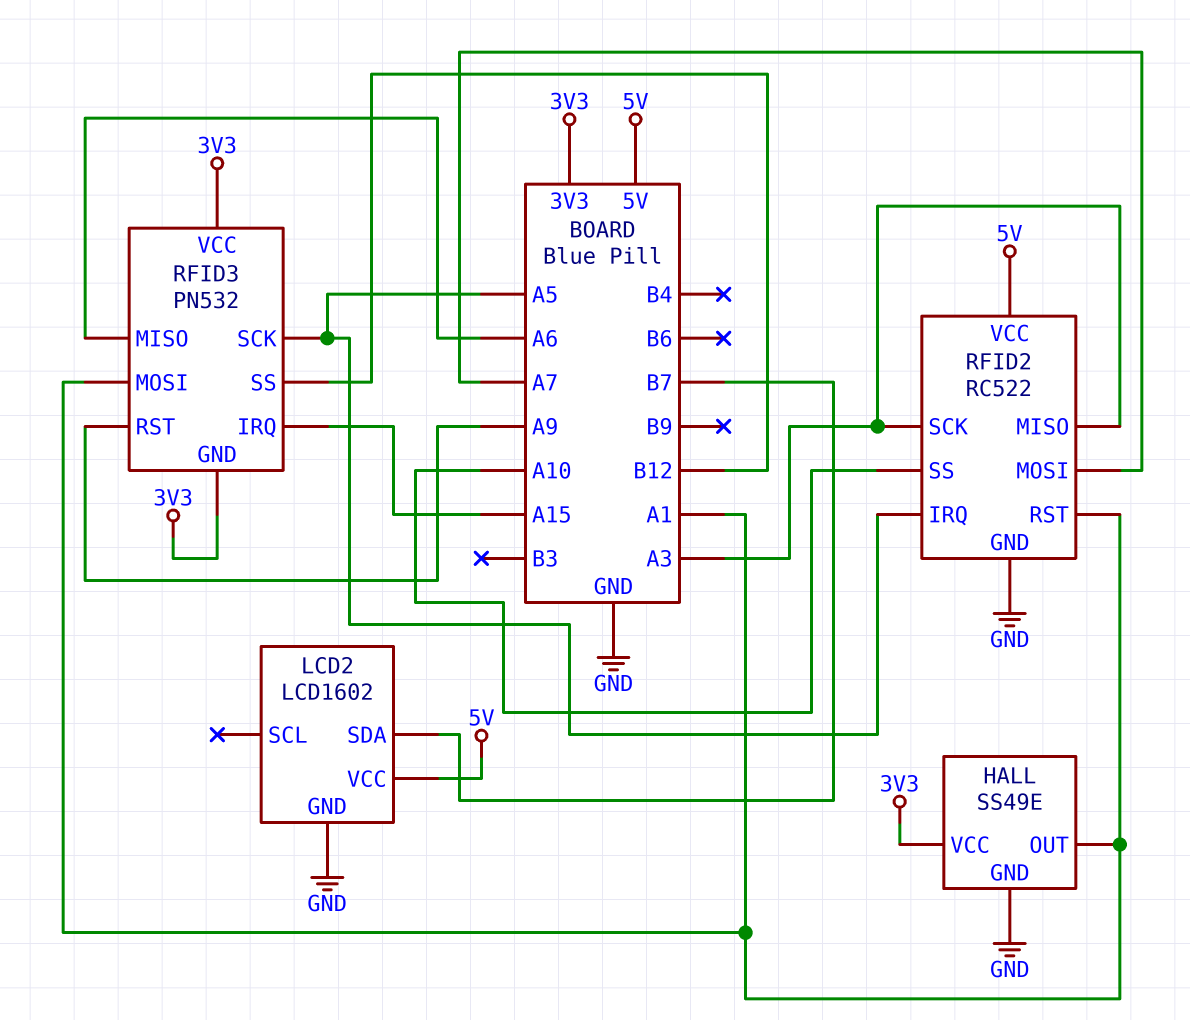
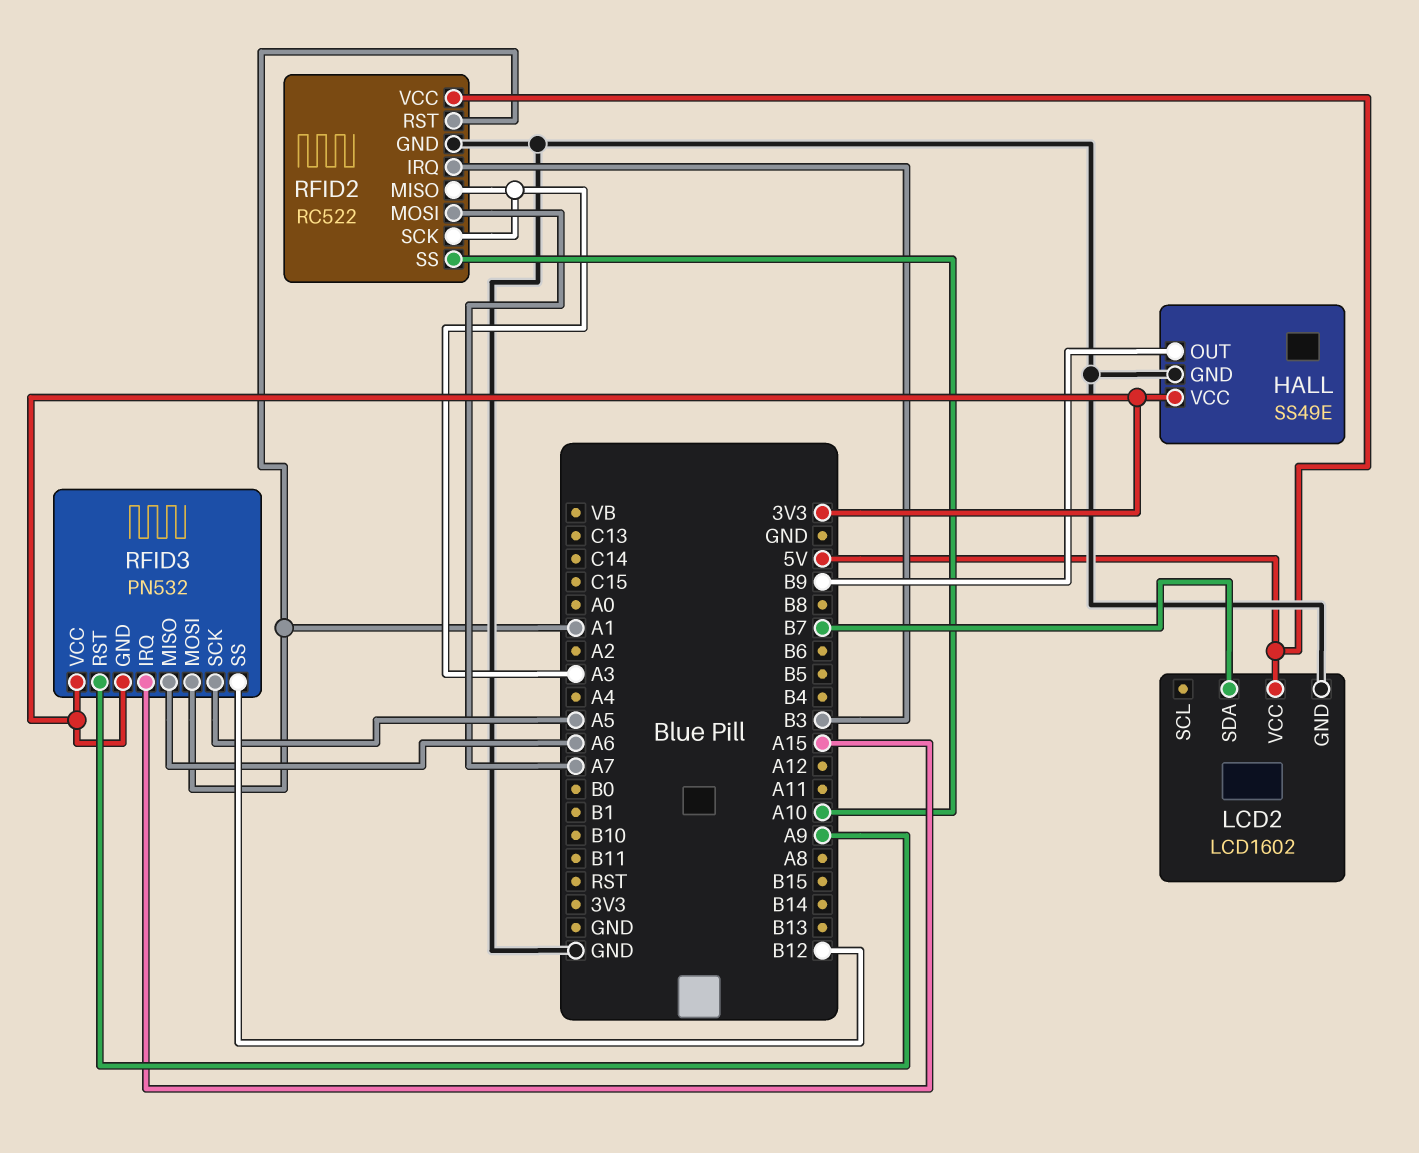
HALL pin OUT: A1 -> B9
RFID2 pin IRQ: A5 -> B3

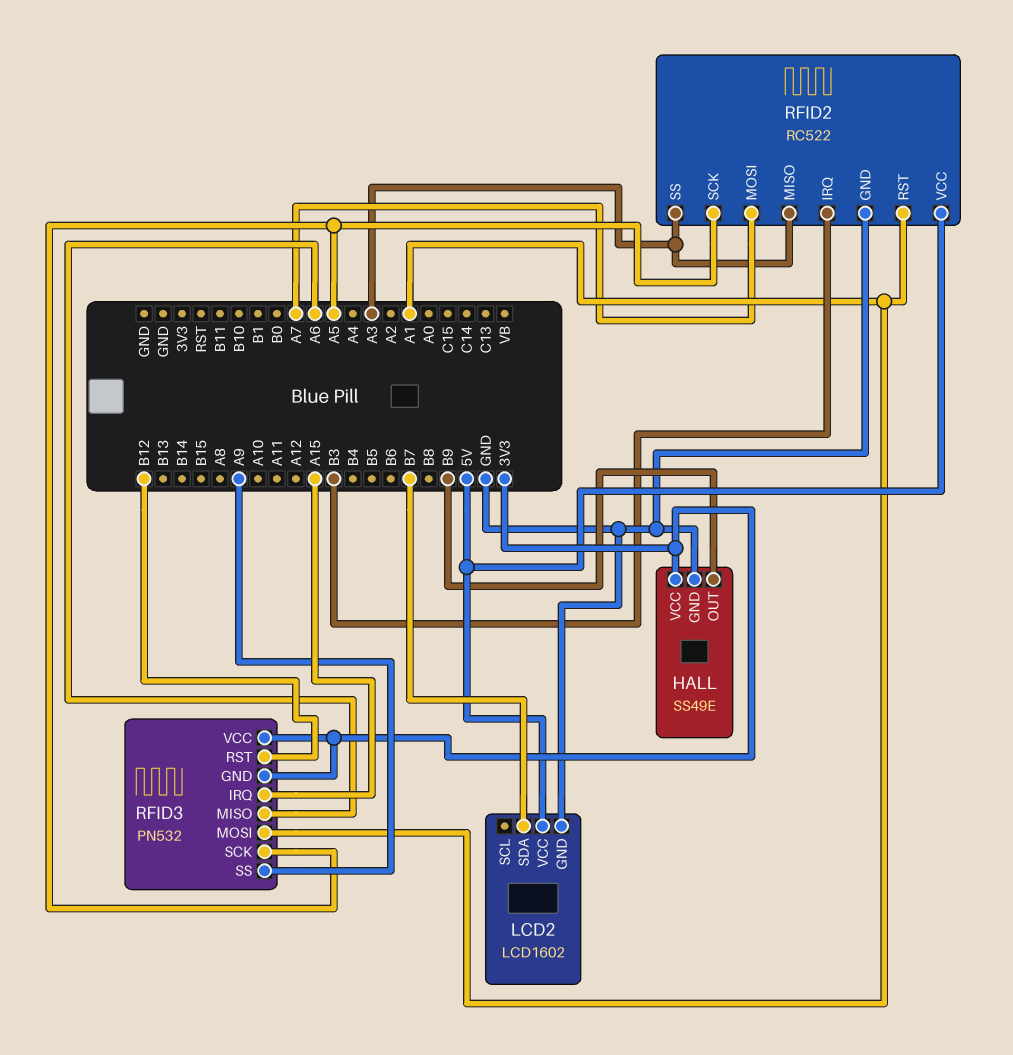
RFID2 pin SCK: A3 -> A5
RFID2 pin SS: A10 -> A3
RFID3 pin RST: A9 -> B12
RFID3 pin SS: B12 -> A9

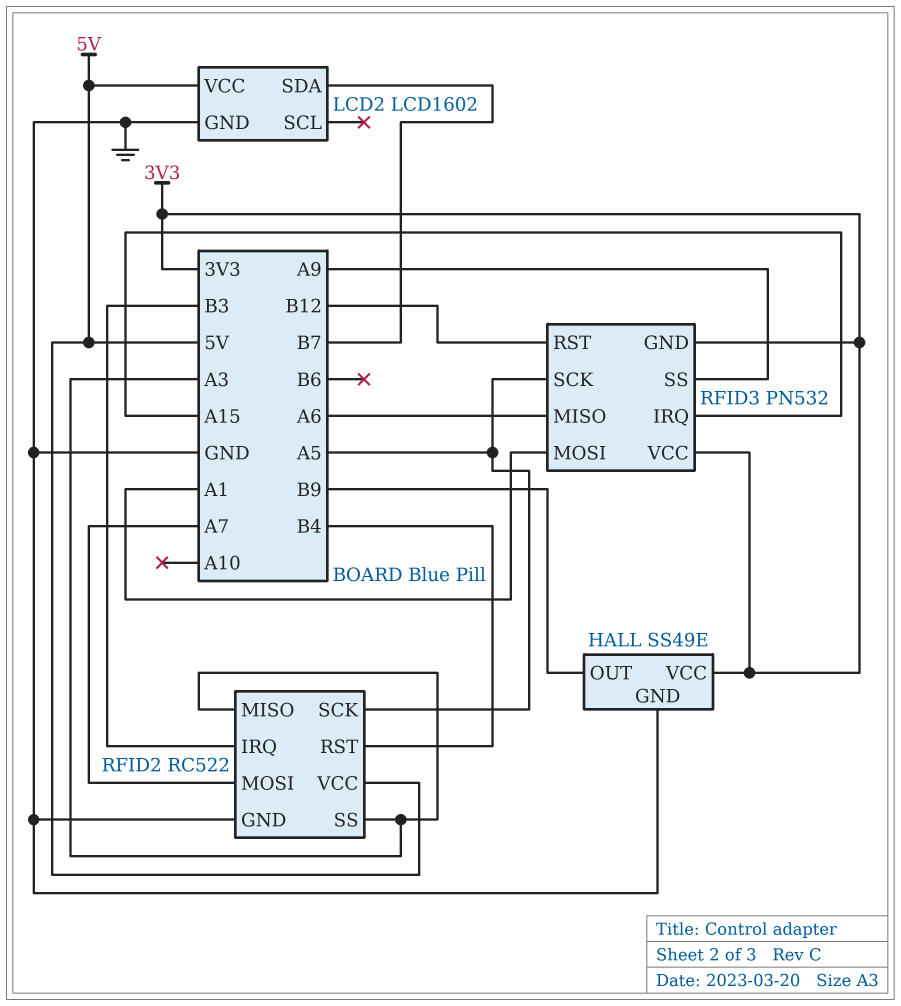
RFID2 pin RST: A1 -> B4

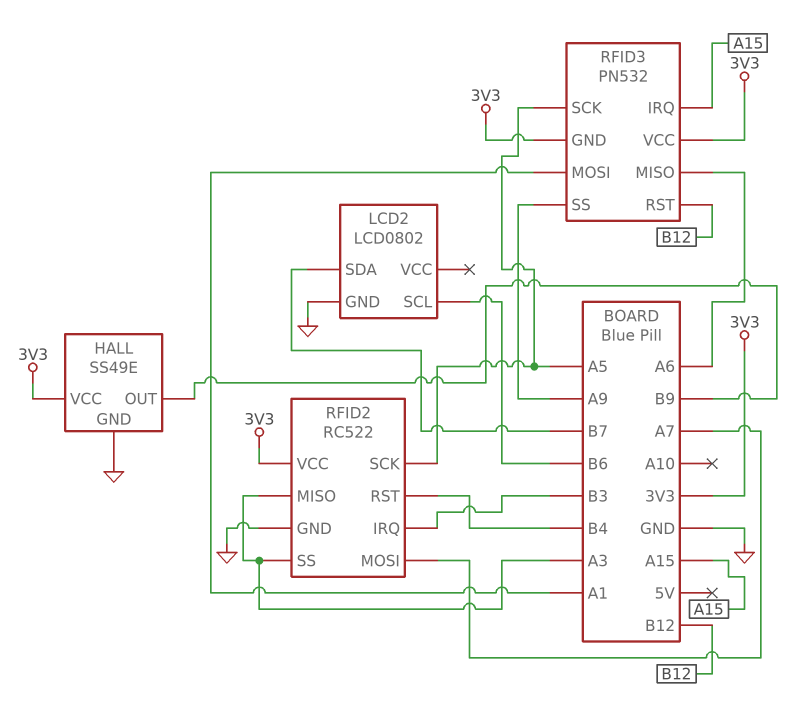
LCD2: LCD1602 -> LCD0802
LCD2 pin SCL: none -> B6
LCD2 pin VCC: 5V -> none
RFID2 pin VCC: 5V -> 3V3

